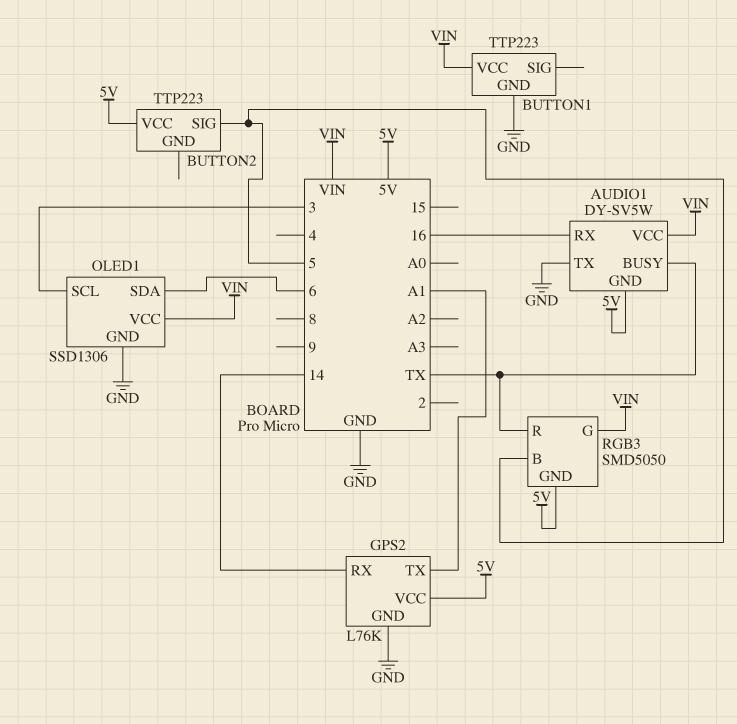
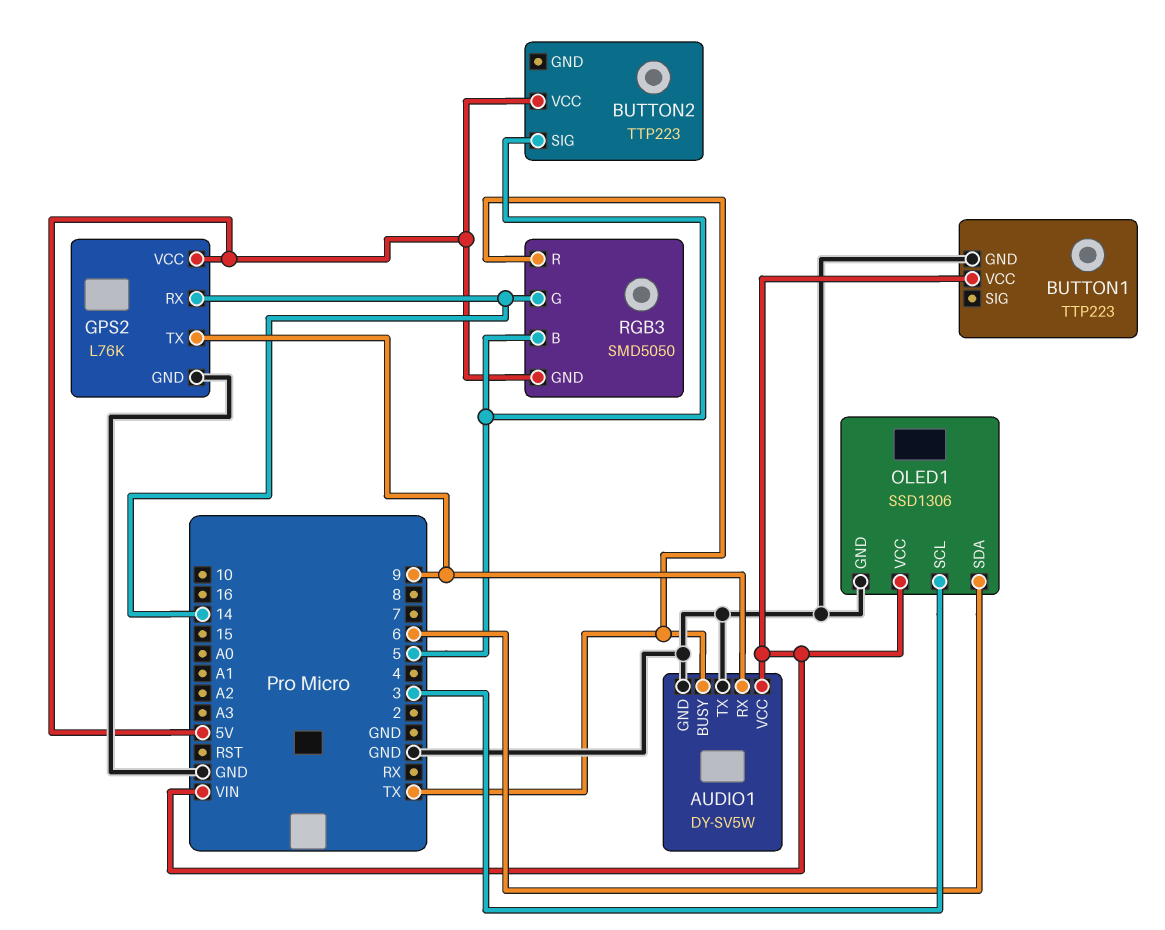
AUDIO1 pin GND: 5V -> GND
AUDIO1 pin RX: 16 -> 9
GPS2 pin TX: A1 -> 9
RGB3 pin G: VIN -> 14

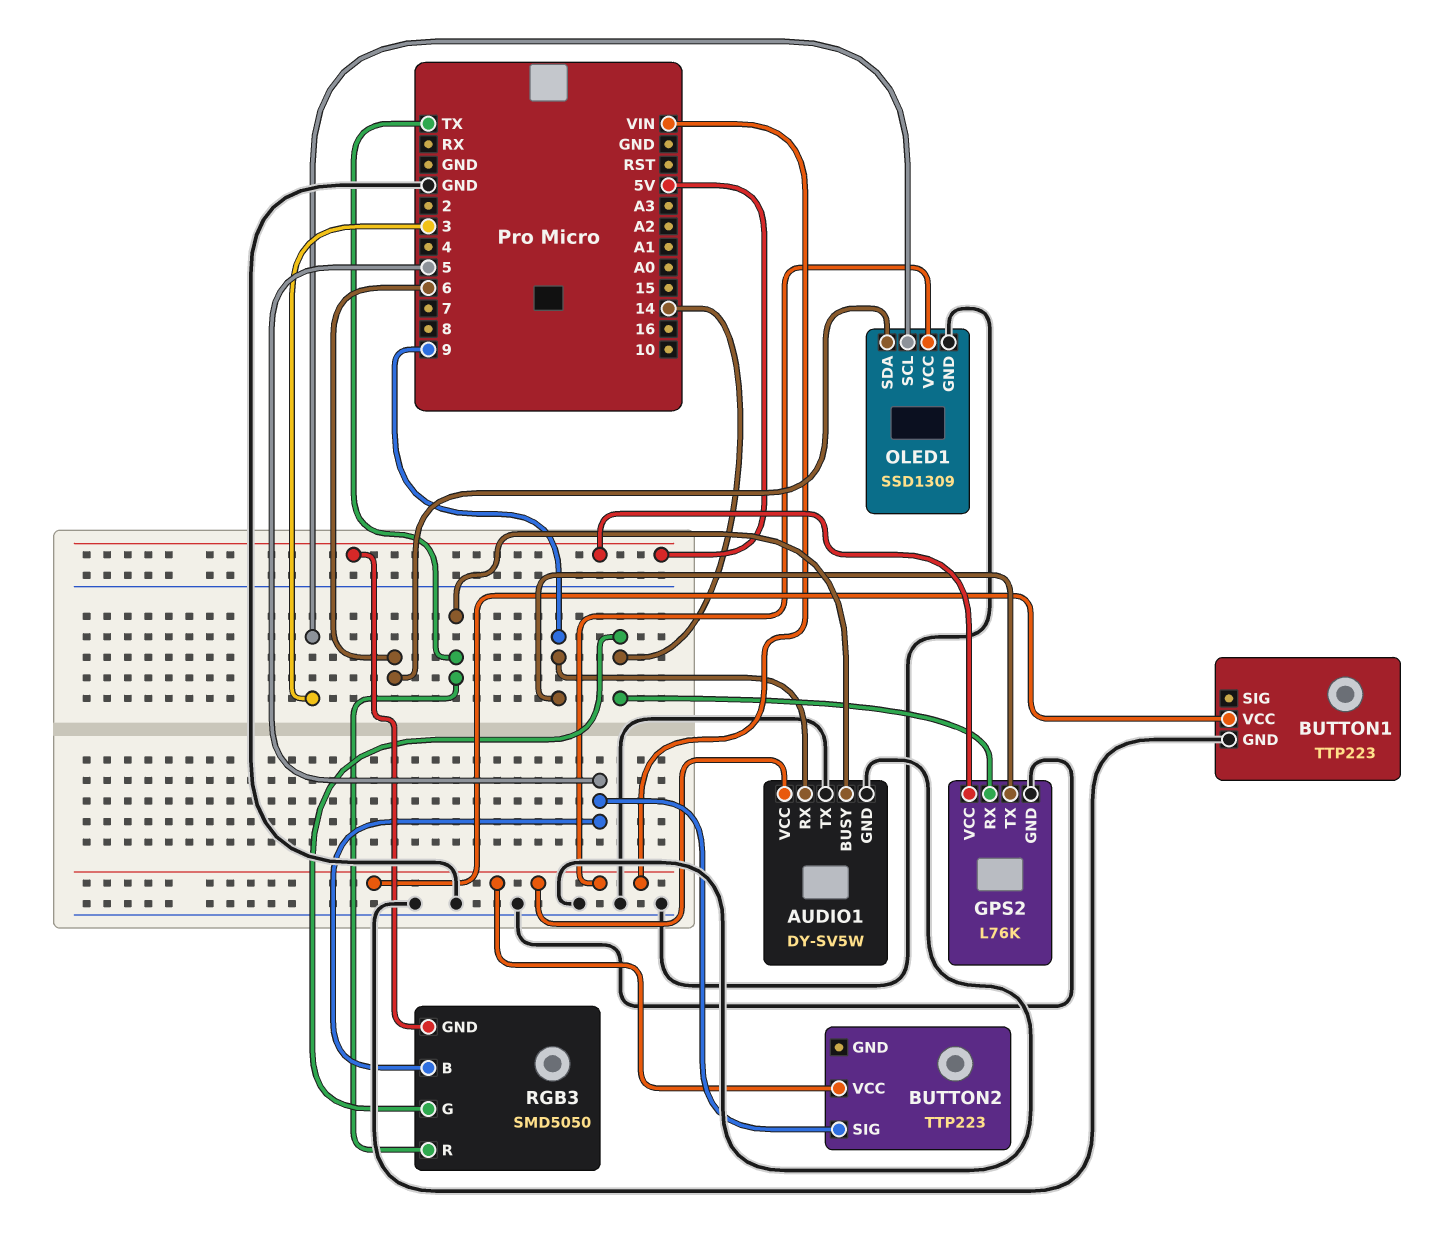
BUTTON2 pin VCC: 5V -> VIN
OLED1: SSD1306 -> SSD1309

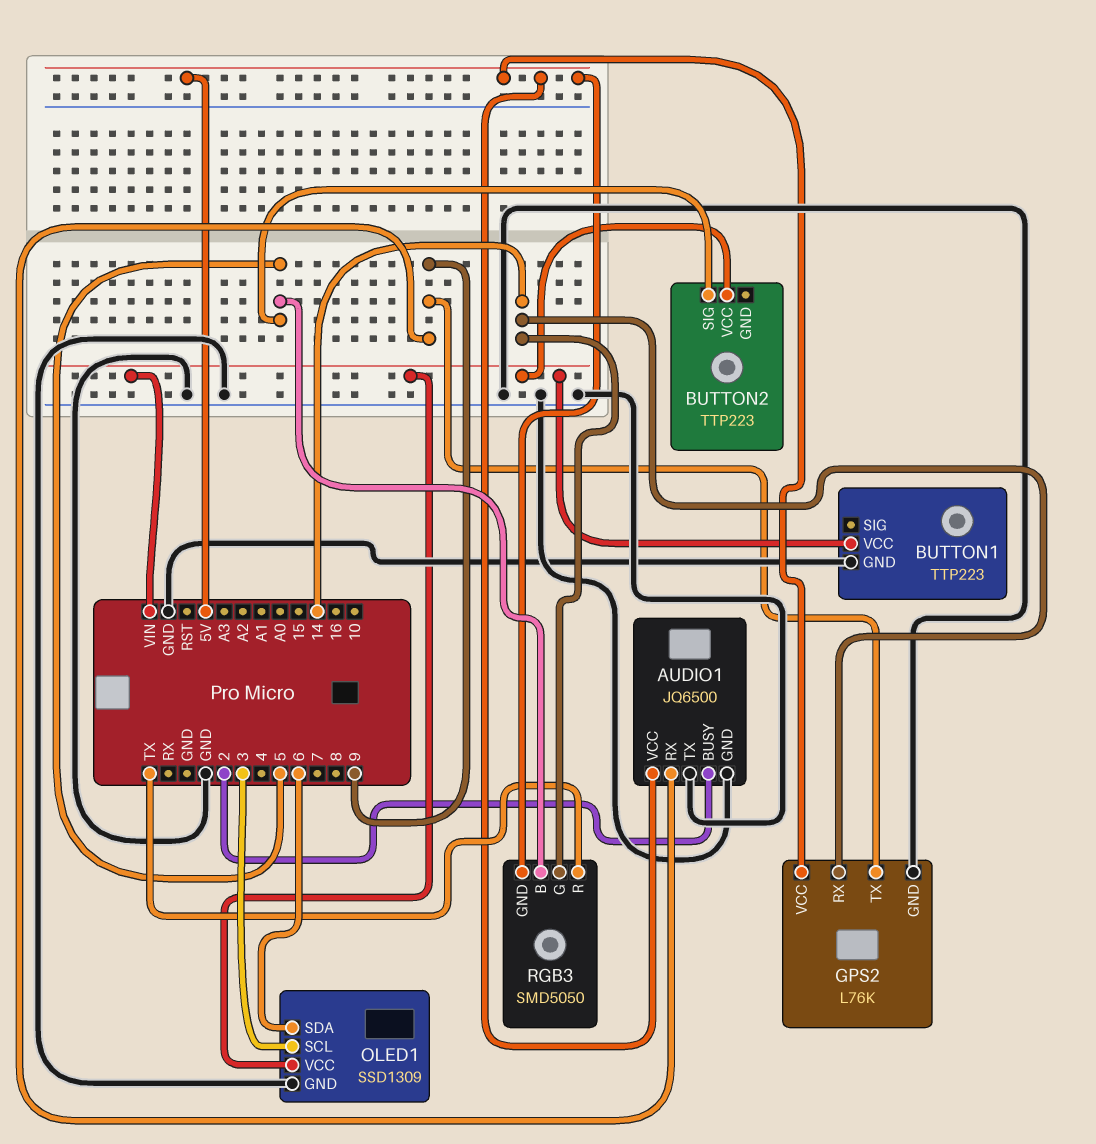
AUDIO1: DY-SV5W -> JQ6500
AUDIO1 pin BUSY: TX -> 2
AUDIO1 pin VCC: VIN -> 5V

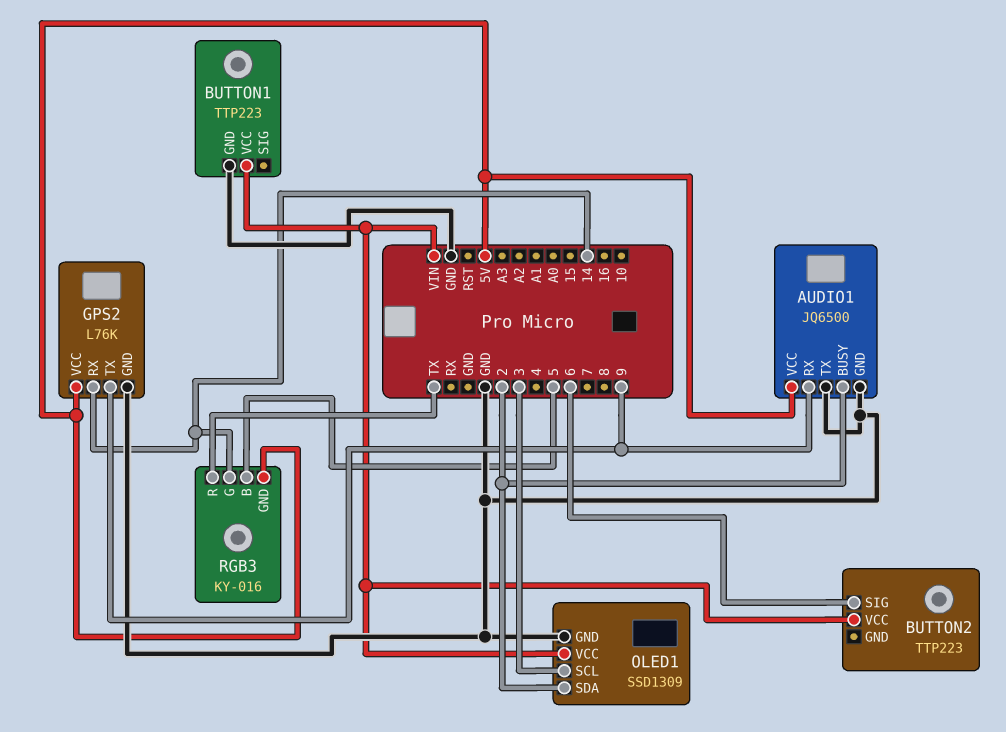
BUTTON2 pin SIG: 5 -> 6
OLED1 pin SDA: 6 -> 2
RGB3: SMD5050 -> KY-016

